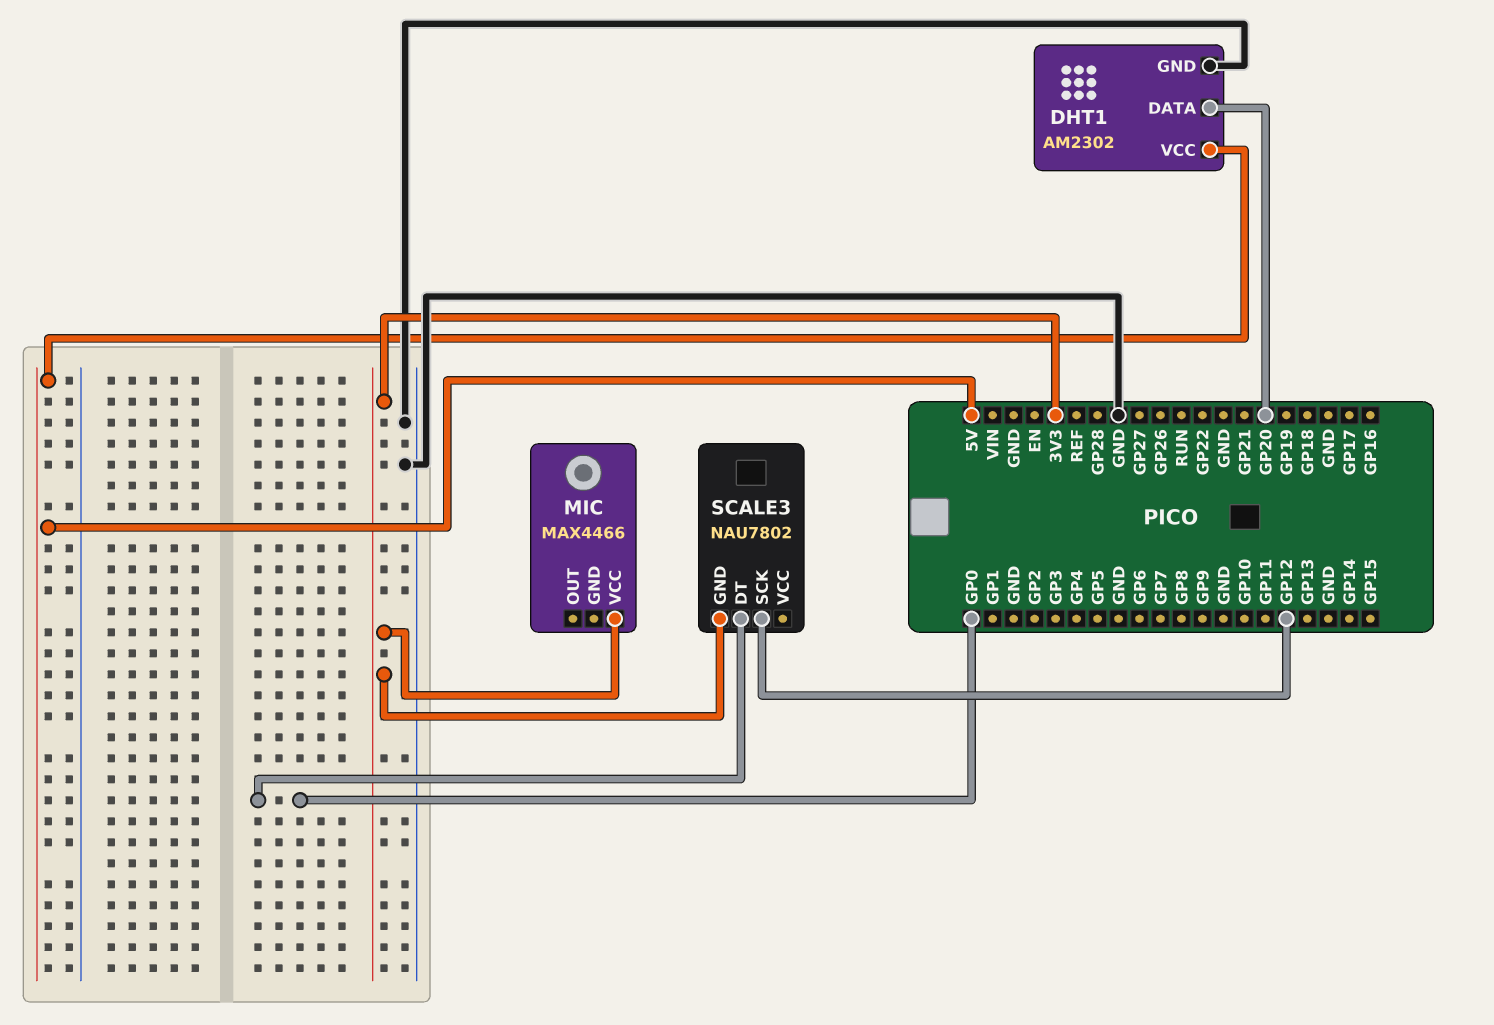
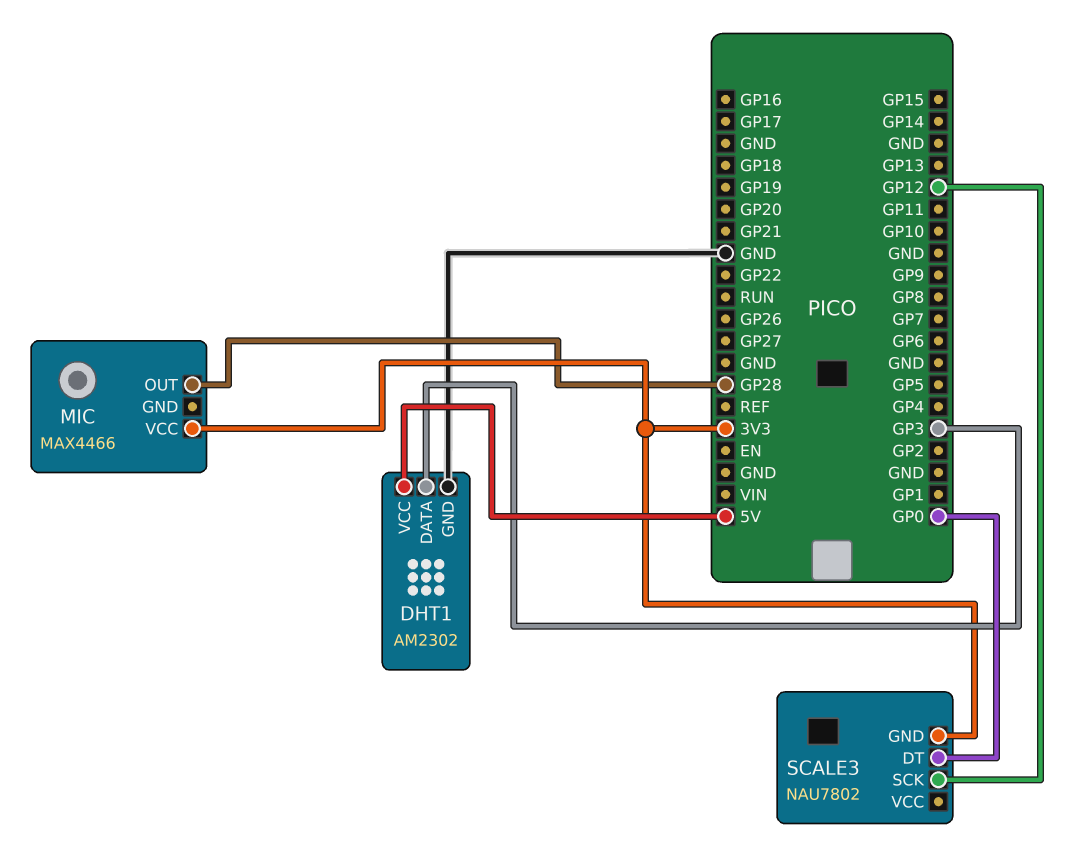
DHT1 pin DATA: GP20 -> GP3
MIC pin OUT: none -> GP28

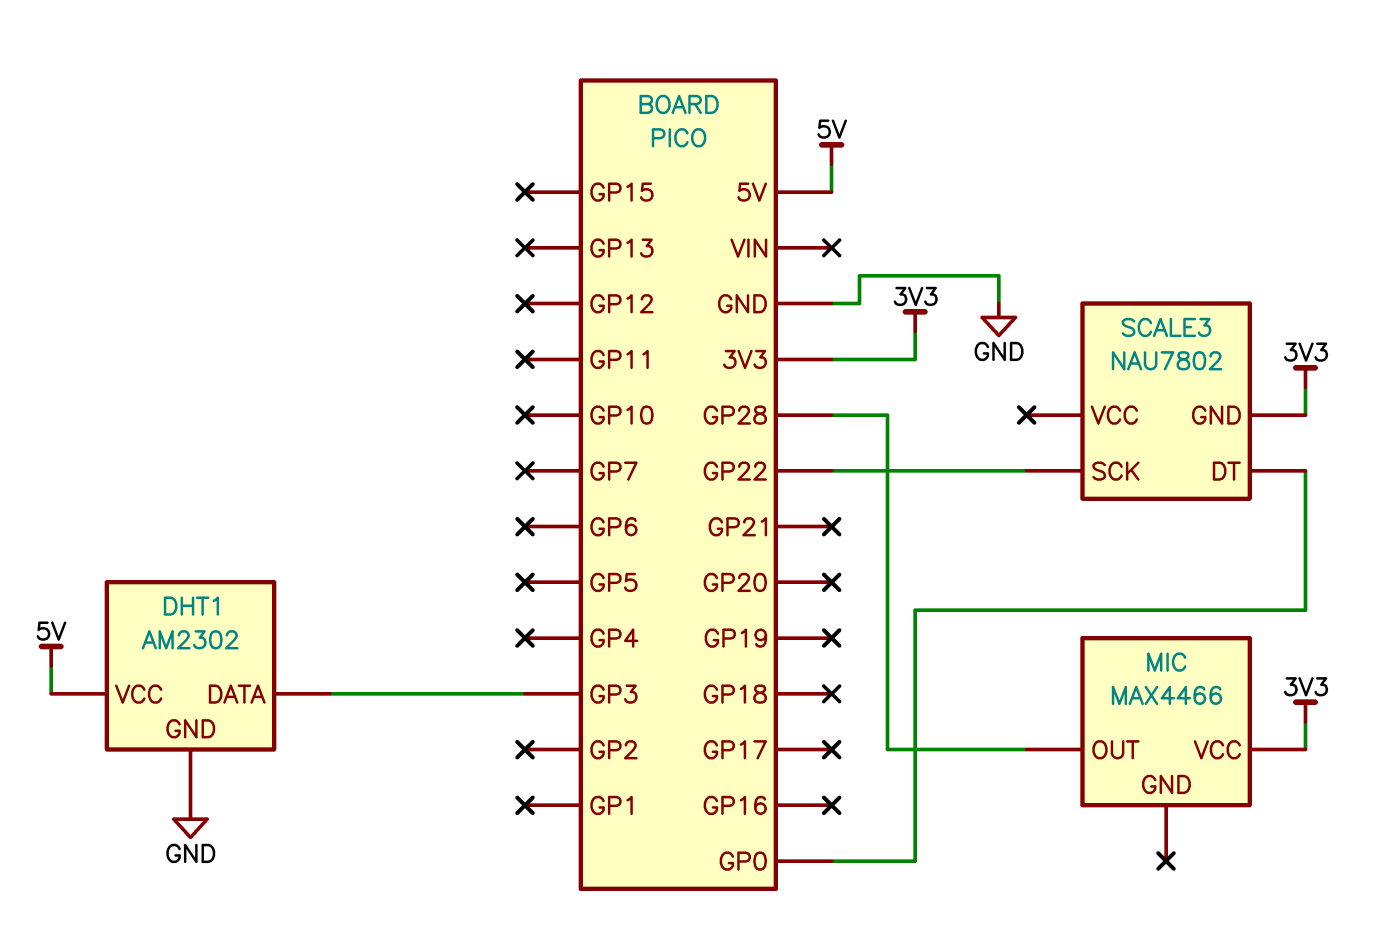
SCALE3 pin SCK: GP12 -> GP22

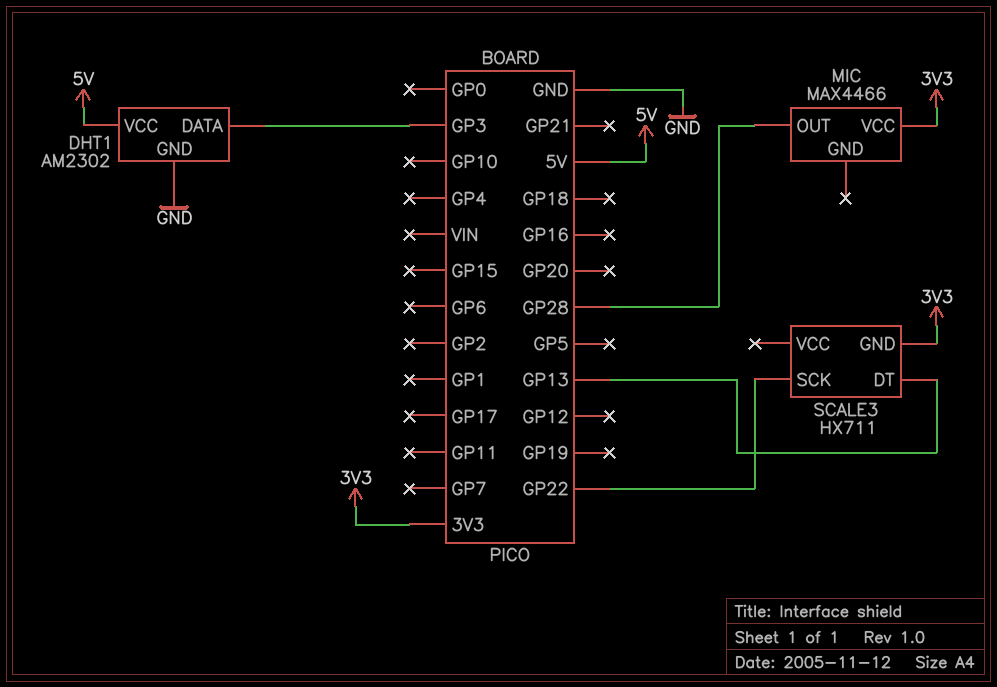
SCALE3: NAU7802 -> HX711
SCALE3 pin DT: GP0 -> GP13

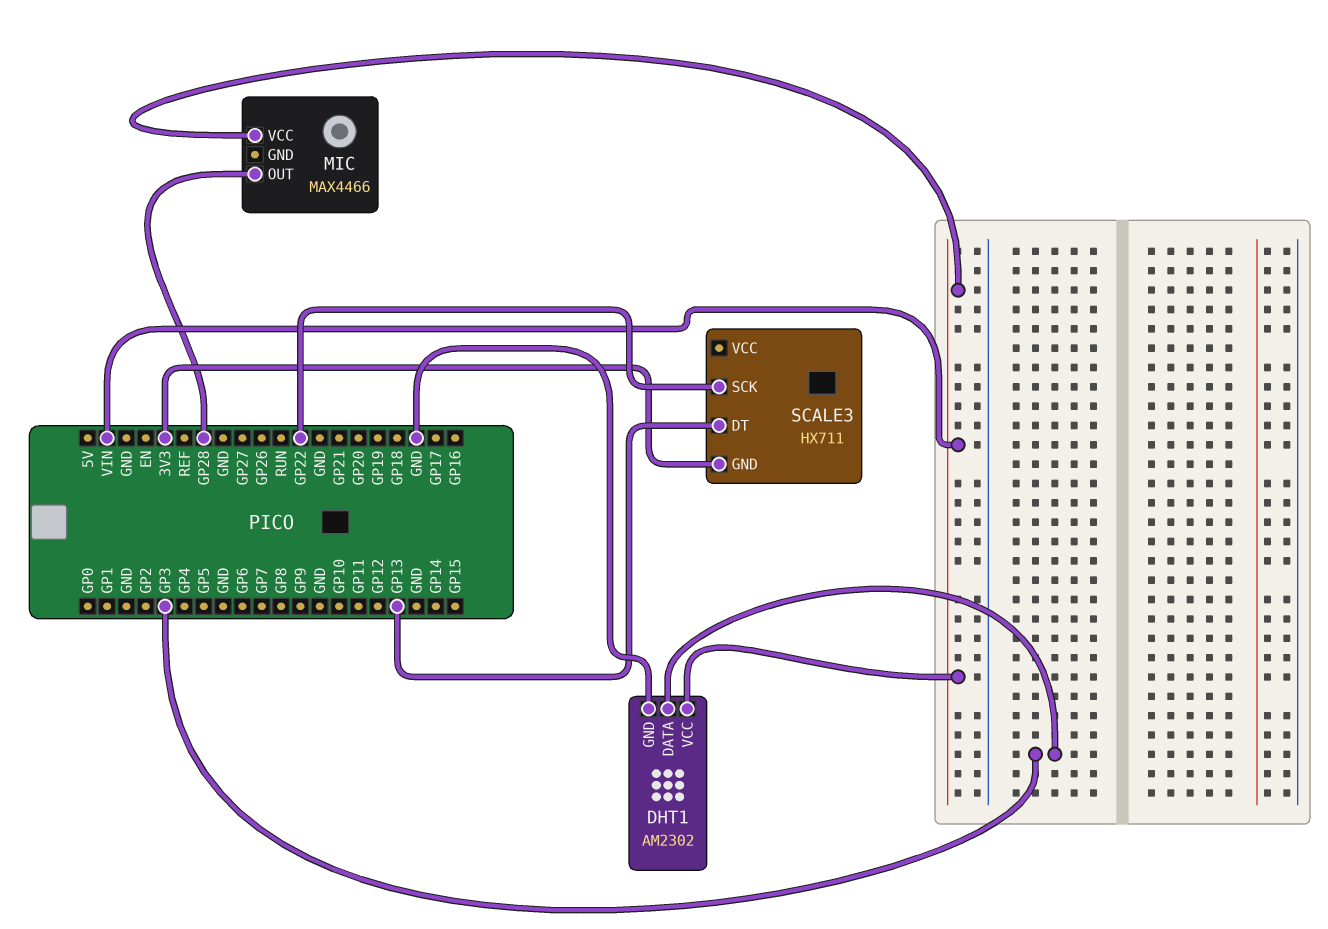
DHT1 pin VCC: 5V -> VIN
MIC pin VCC: 3V3 -> VIN

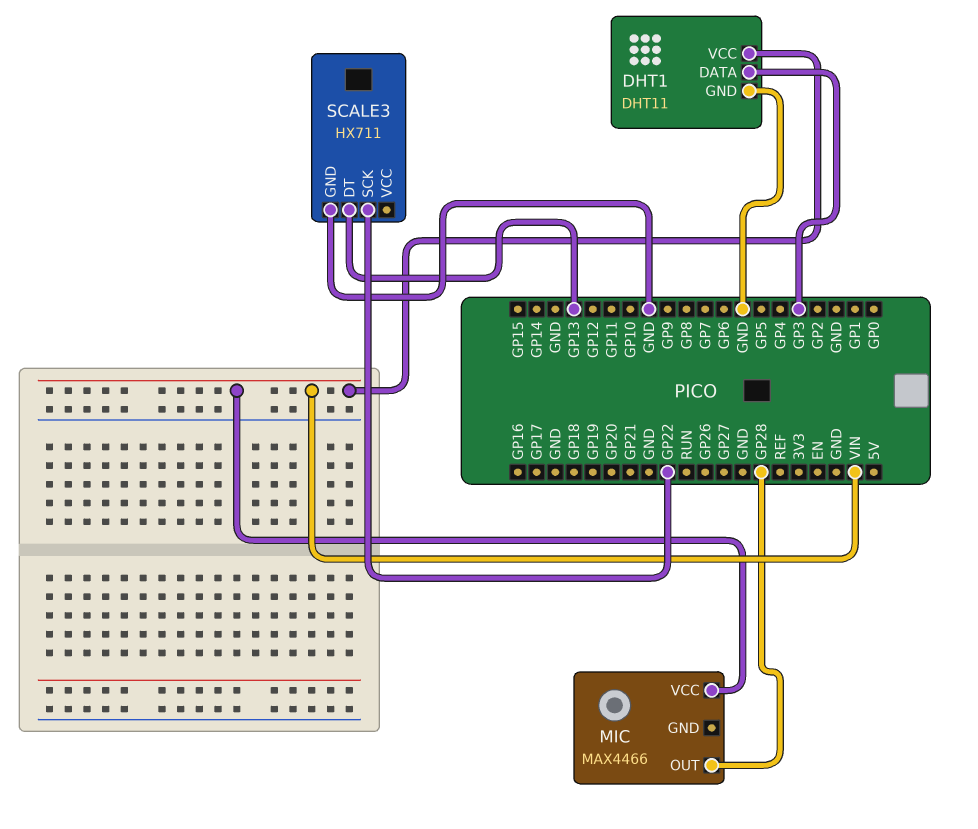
DHT1: AM2302 -> DHT11
SCALE3 pin GND: 3V3 -> GND

